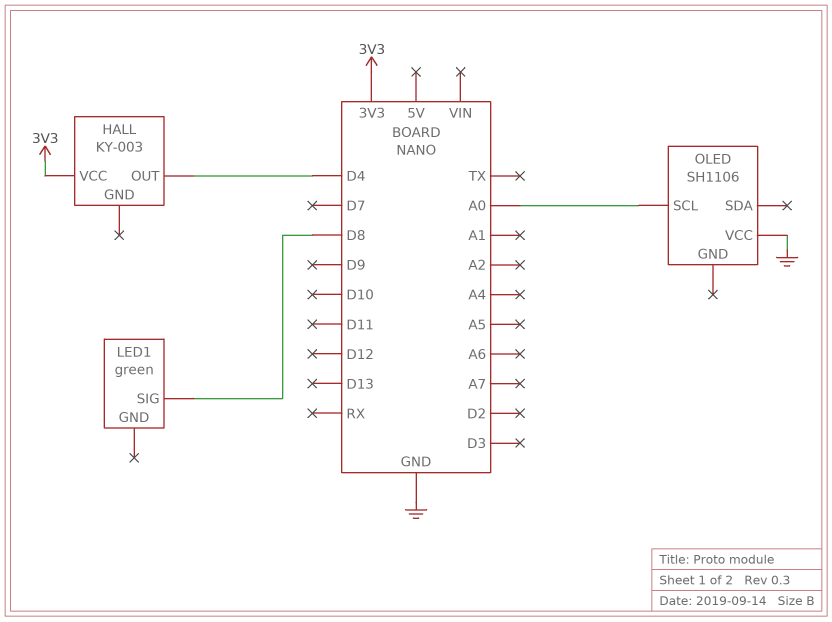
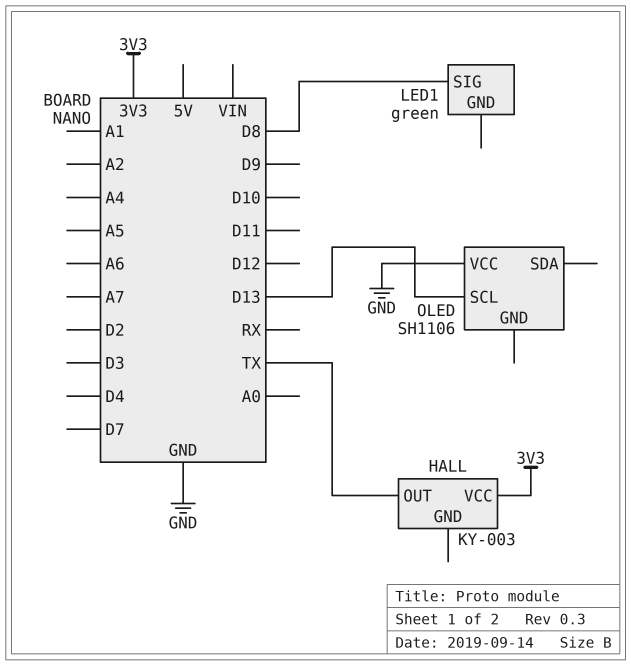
HALL pin OUT: D4 -> TX
OLED pin SCL: A0 -> D13

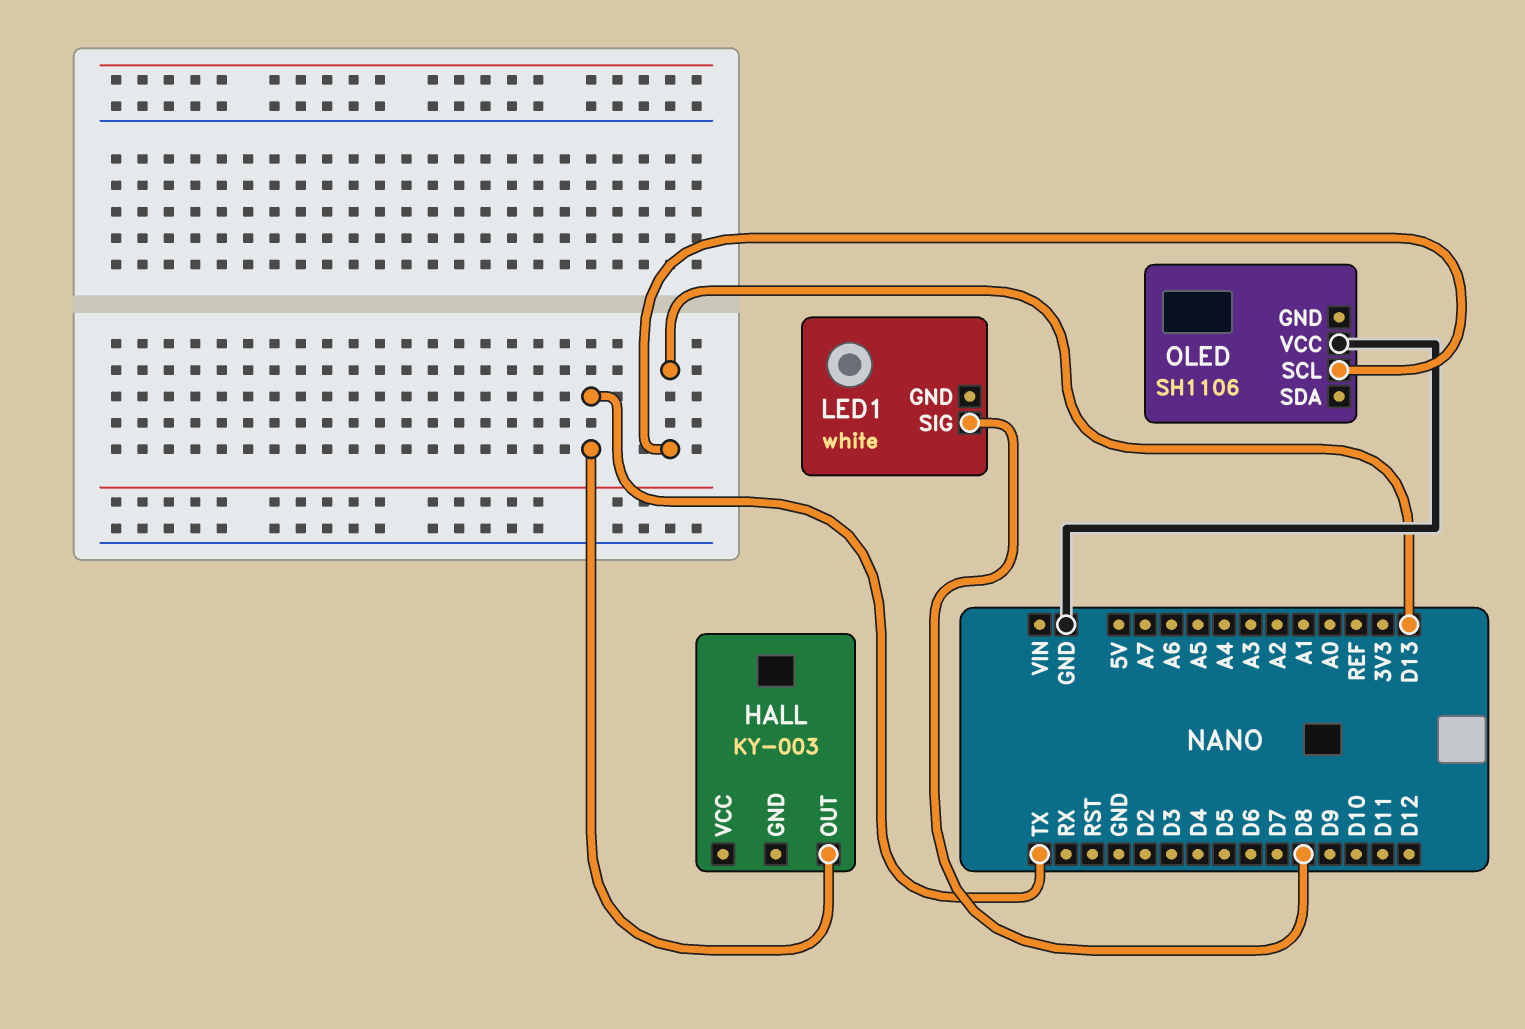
HALL pin VCC: 3V3 -> none
LED1: green -> white

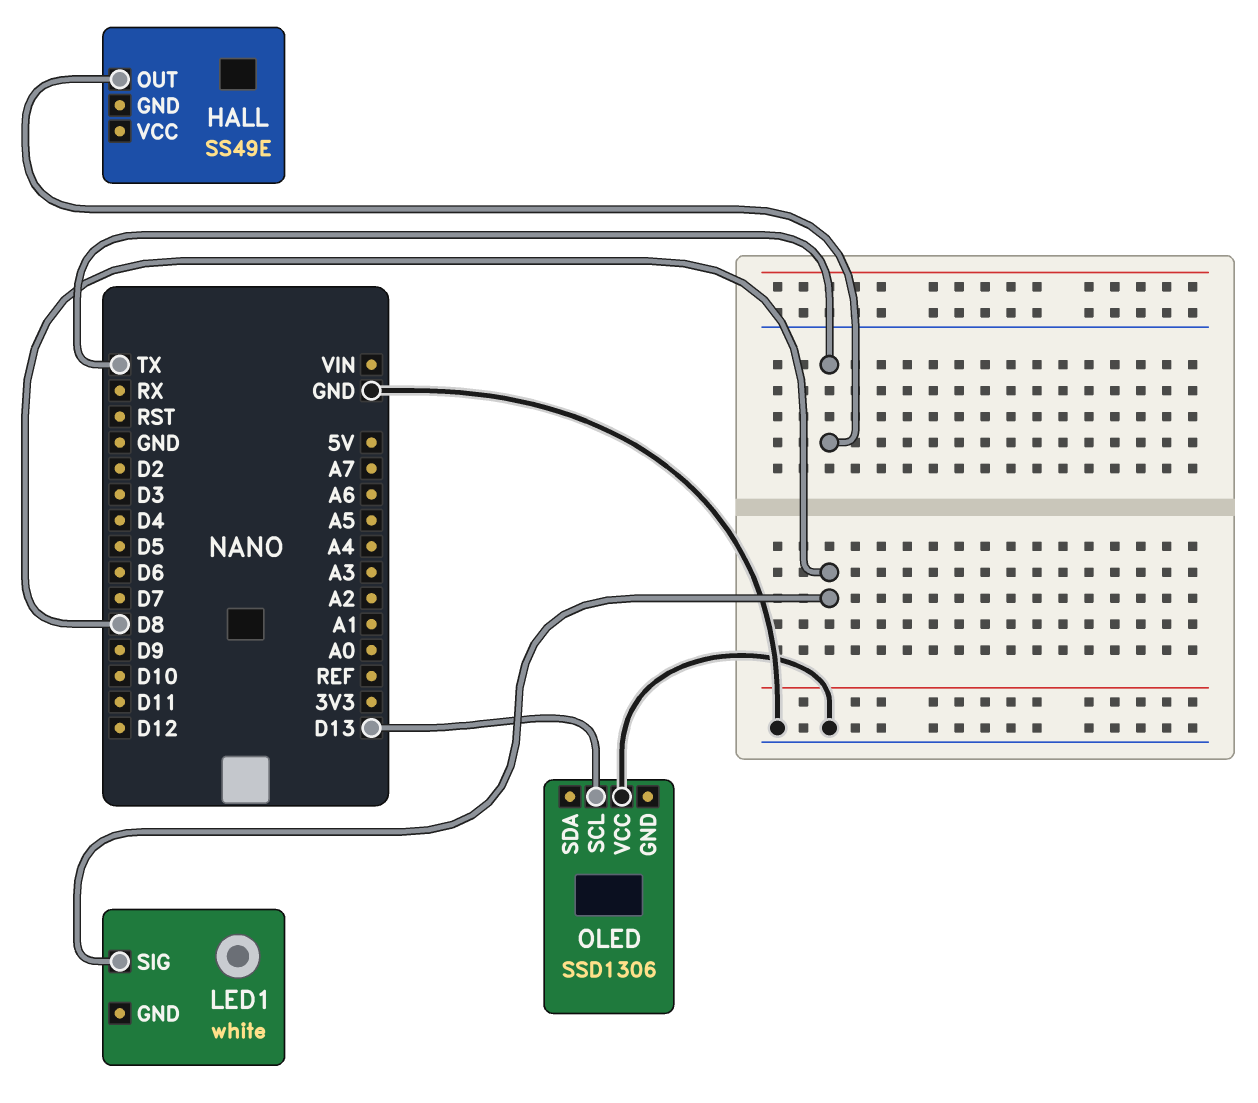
HALL: KY-003 -> SS49E
OLED: SH1106 -> SSD1306

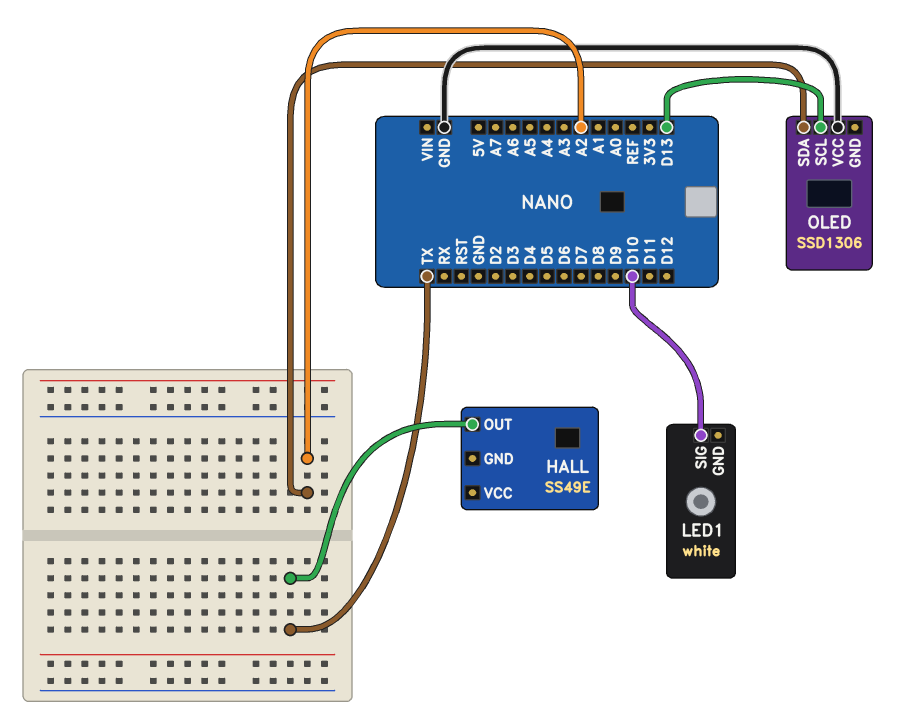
LED1 pin SIG: D8 -> D10
OLED pin SDA: none -> A2

